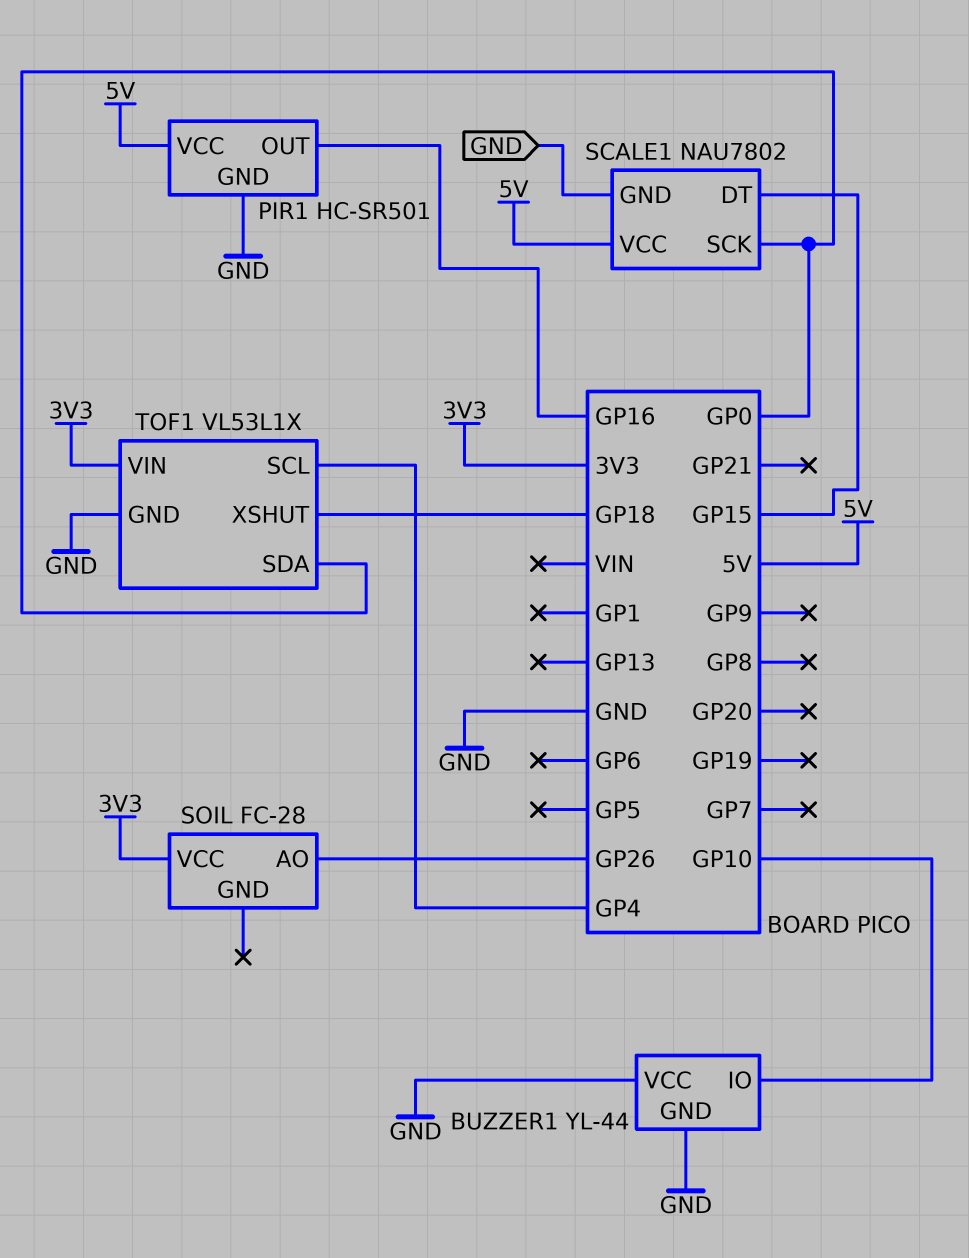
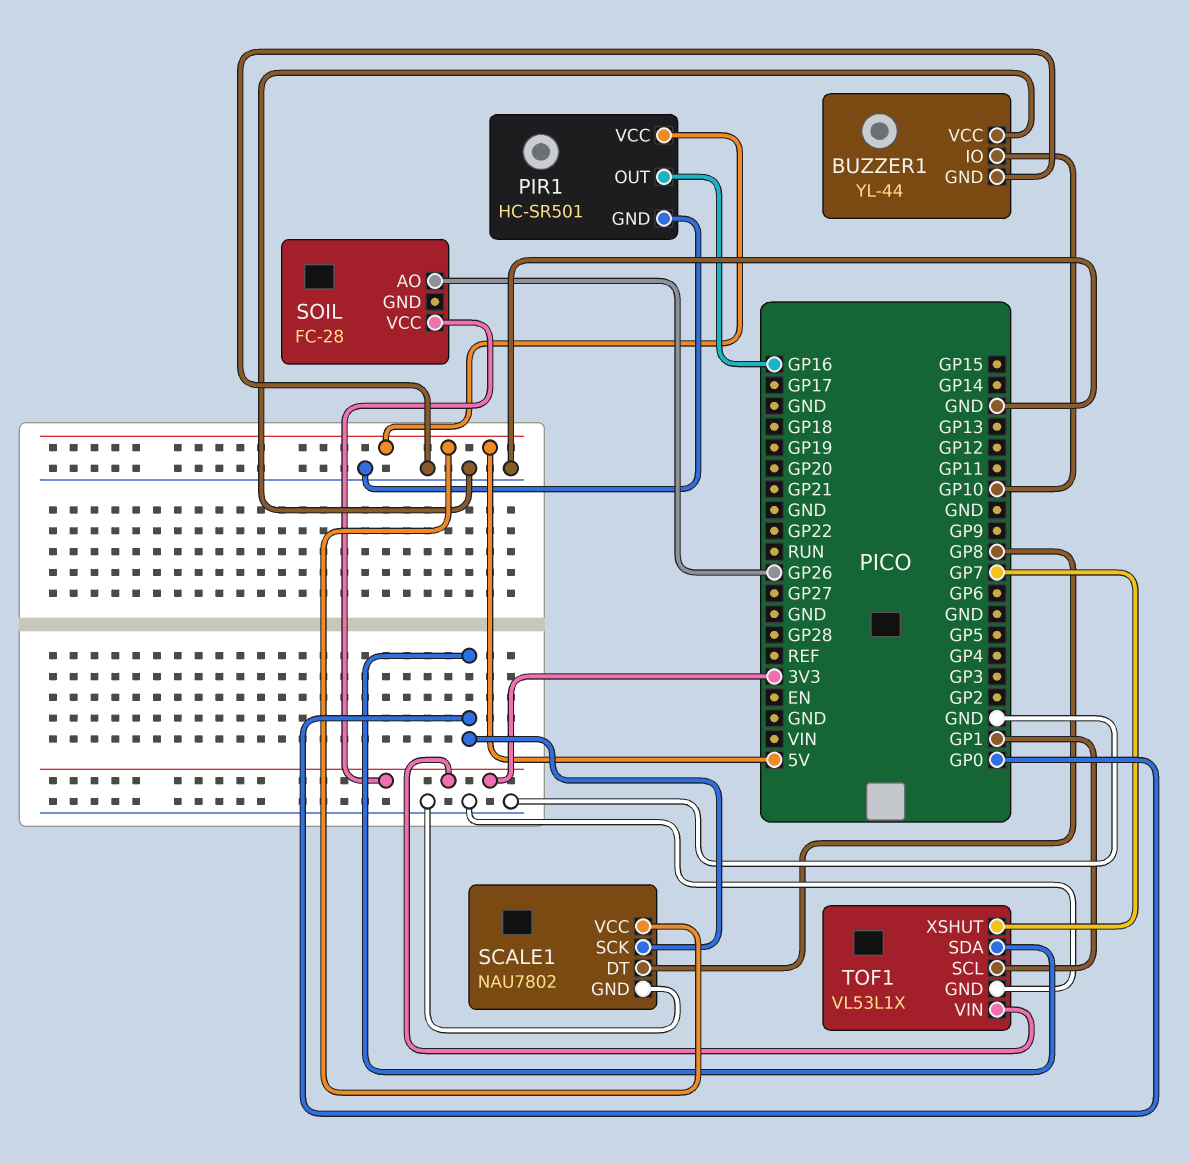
SCALE1 pin DT: GP15 -> GP8
TOF1 pin SCL: GP4 -> GP1
TOF1 pin XSHUT: GP18 -> GP7

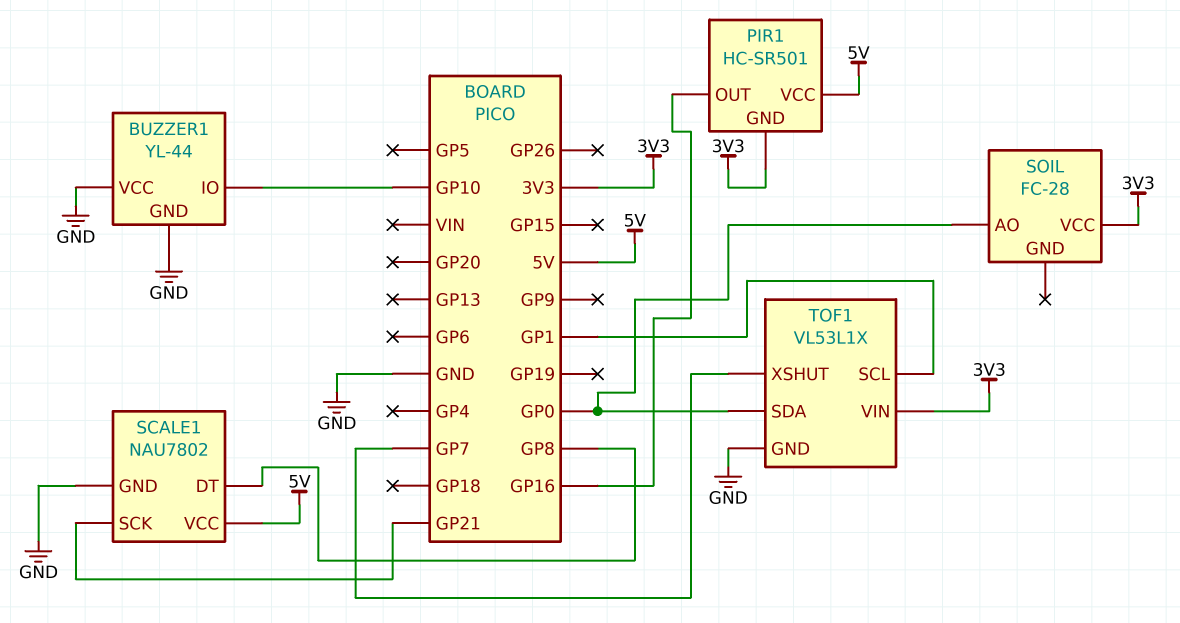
PIR1 pin GND: GND -> 3V3
SCALE1 pin SCK: GP0 -> GP21
SOIL pin AO: GP26 -> GP0

